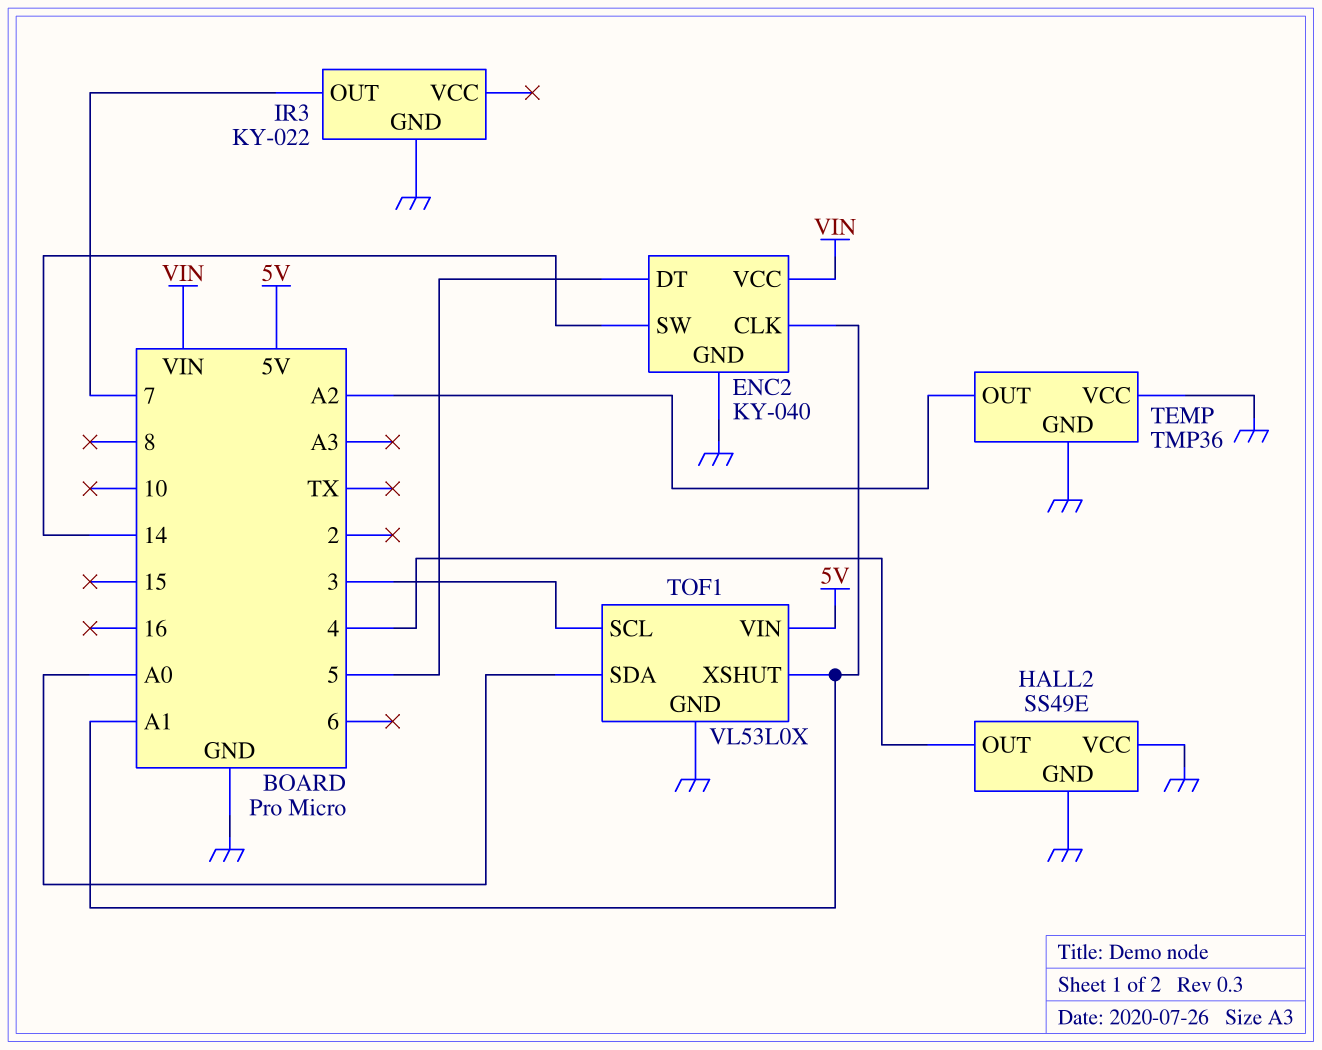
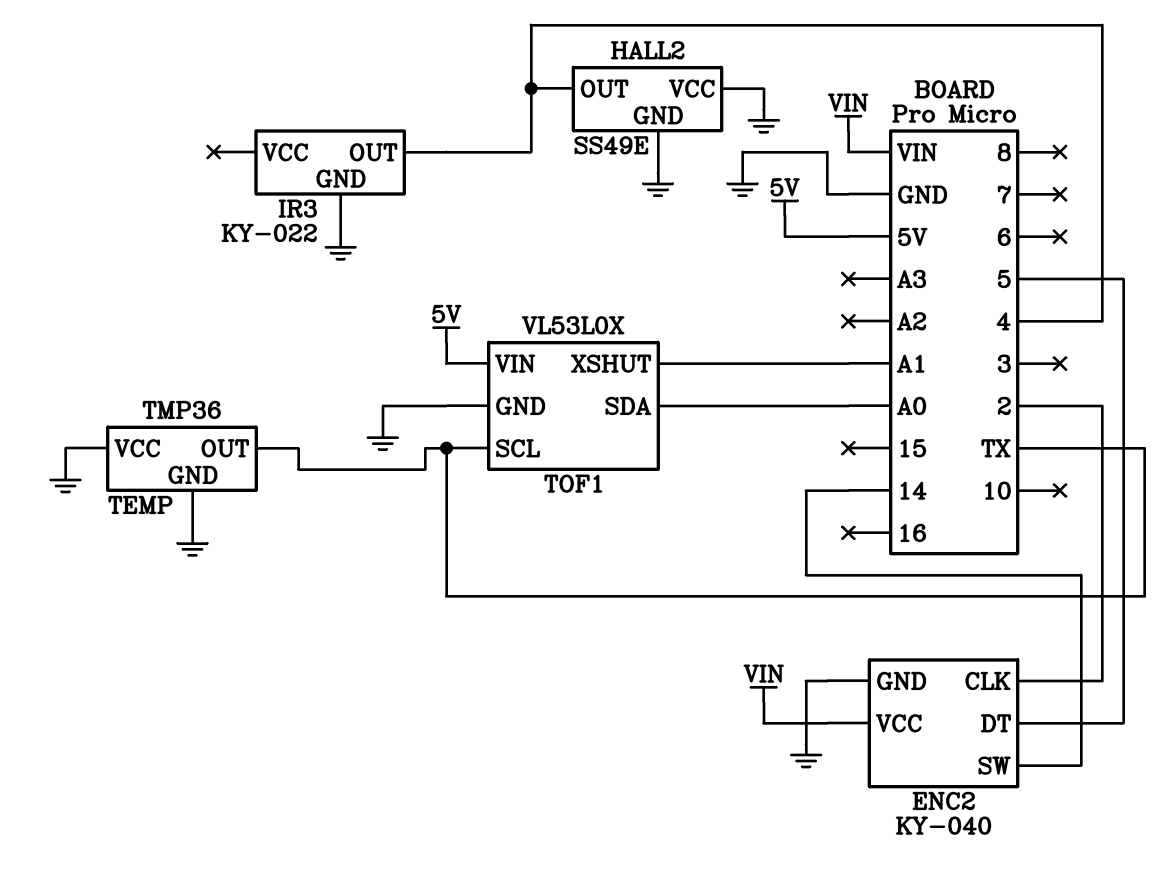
ENC2 pin CLK: A1 -> 2
IR3 pin OUT: 7 -> 4
TEMP pin OUT: A2 -> TX
TOF1 pin SCL: 3 -> TX

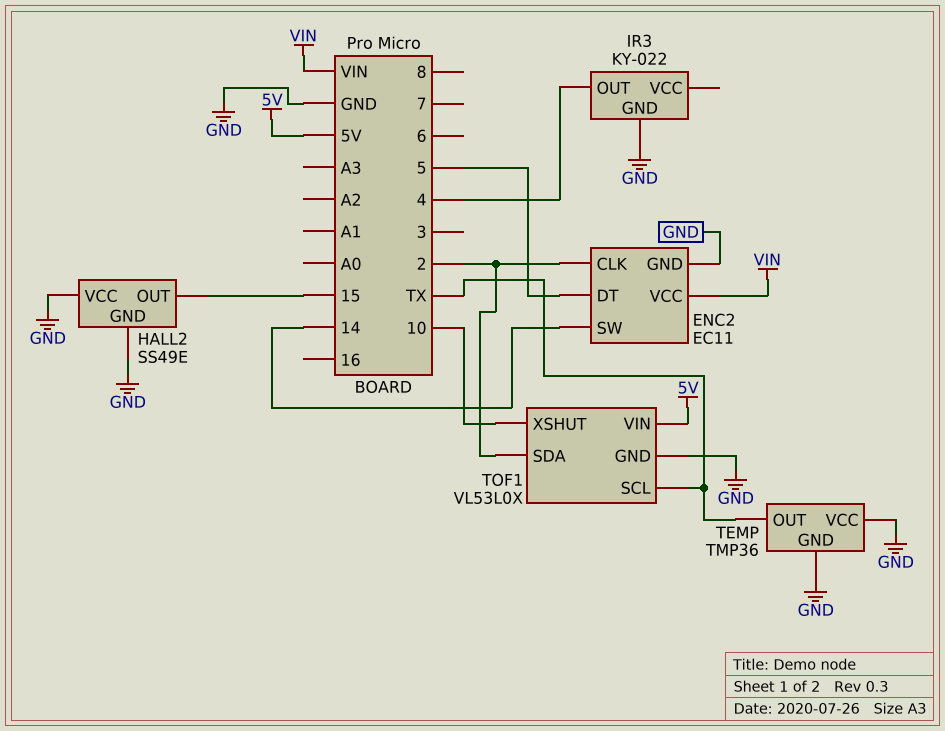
ENC2: KY-040 -> EC11
HALL2 pin OUT: 4 -> 15
TOF1 pin SDA: A0 -> 2
TOF1 pin XSHUT: A1 -> 10

